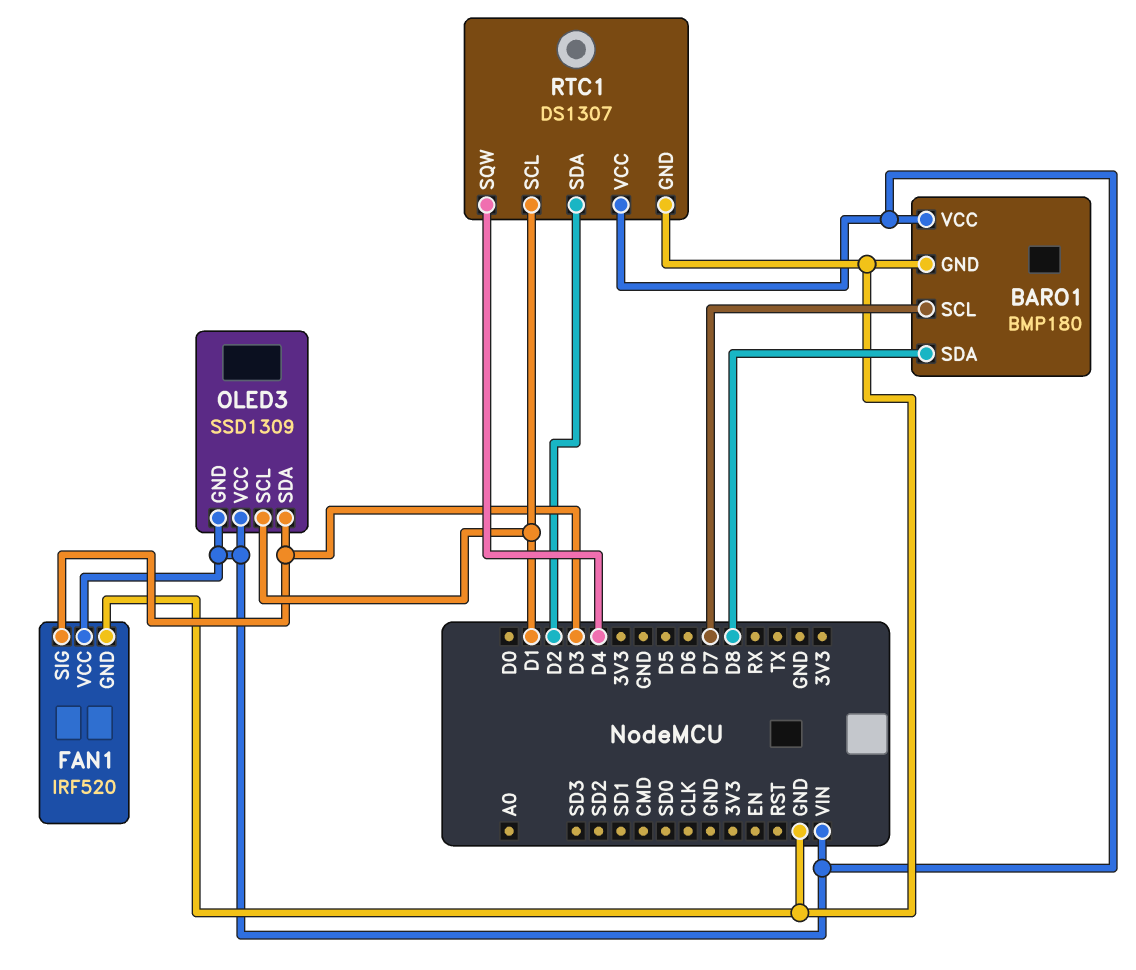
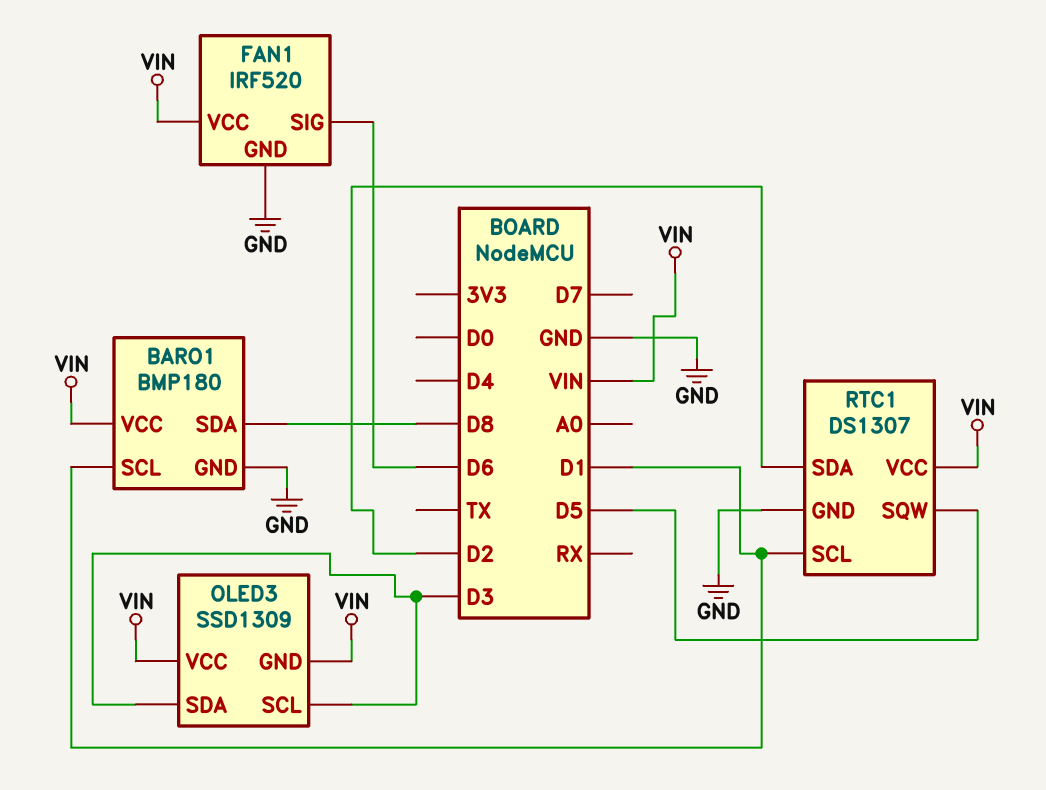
BARO1 pin SCL: D7 -> D1
FAN1 pin SIG: D3 -> D6
OLED3 pin SCL: D1 -> D3
RTC1 pin SQW: D4 -> D5

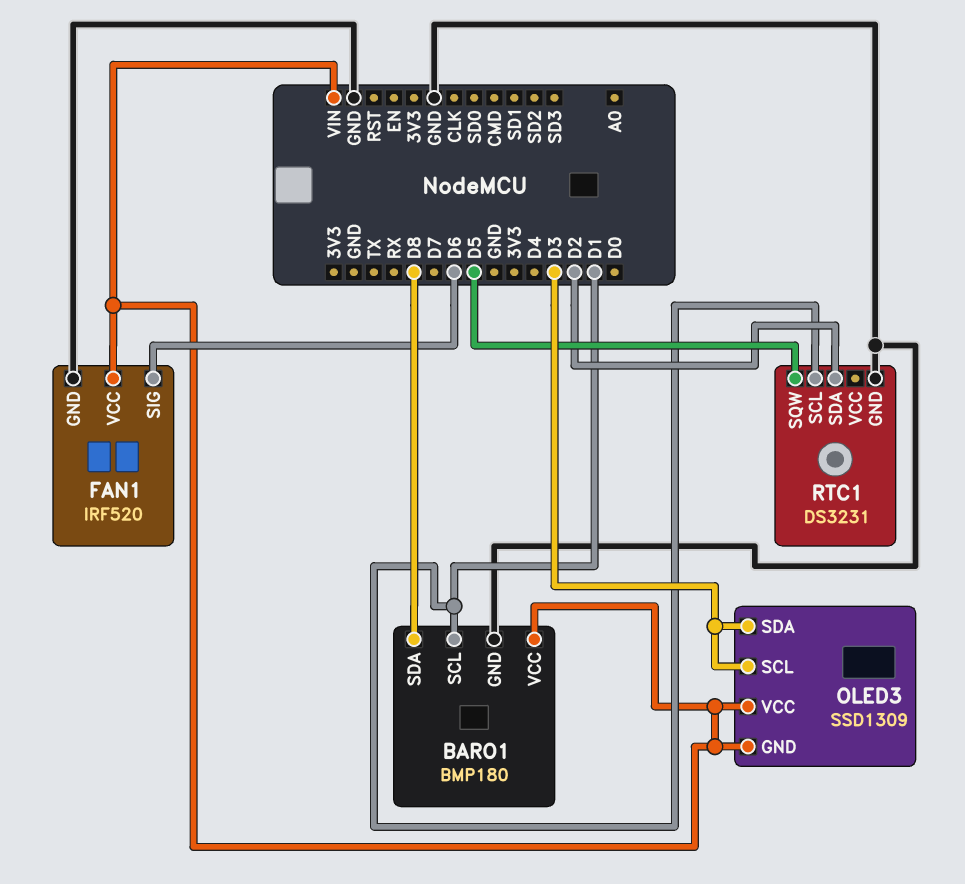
RTC1: DS1307 -> DS3231
RTC1 pin VCC: VIN -> none

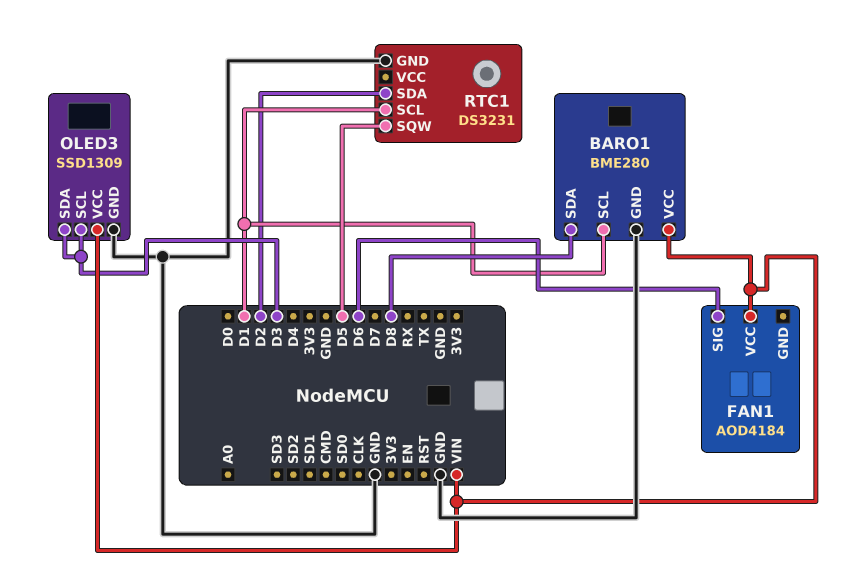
BARO1: BMP180 -> BME280
FAN1: IRF520 -> AOD4184
FAN1 pin GND: GND -> none
OLED3 pin GND: VIN -> GND

